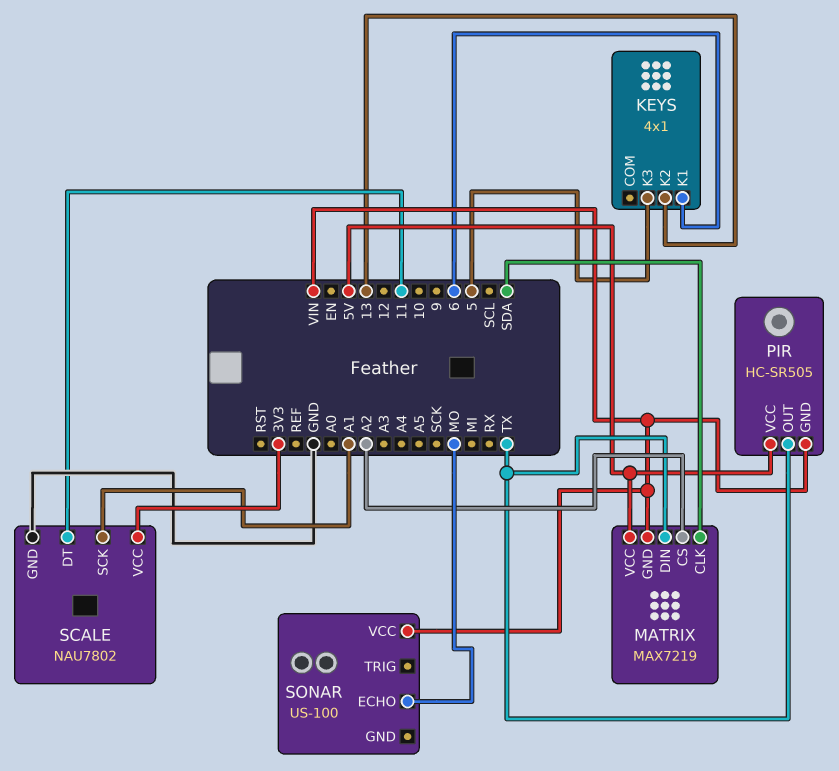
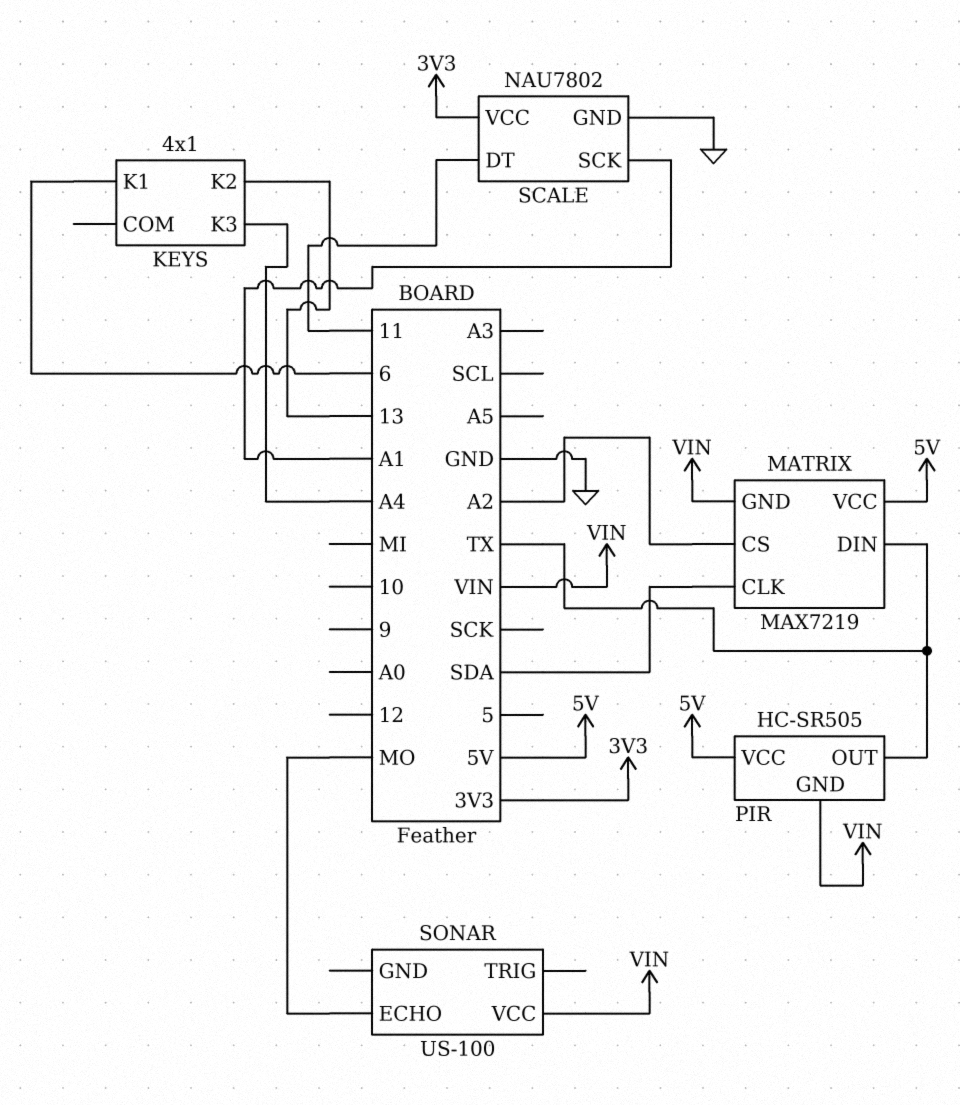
KEYS pin K3: 5 -> A4

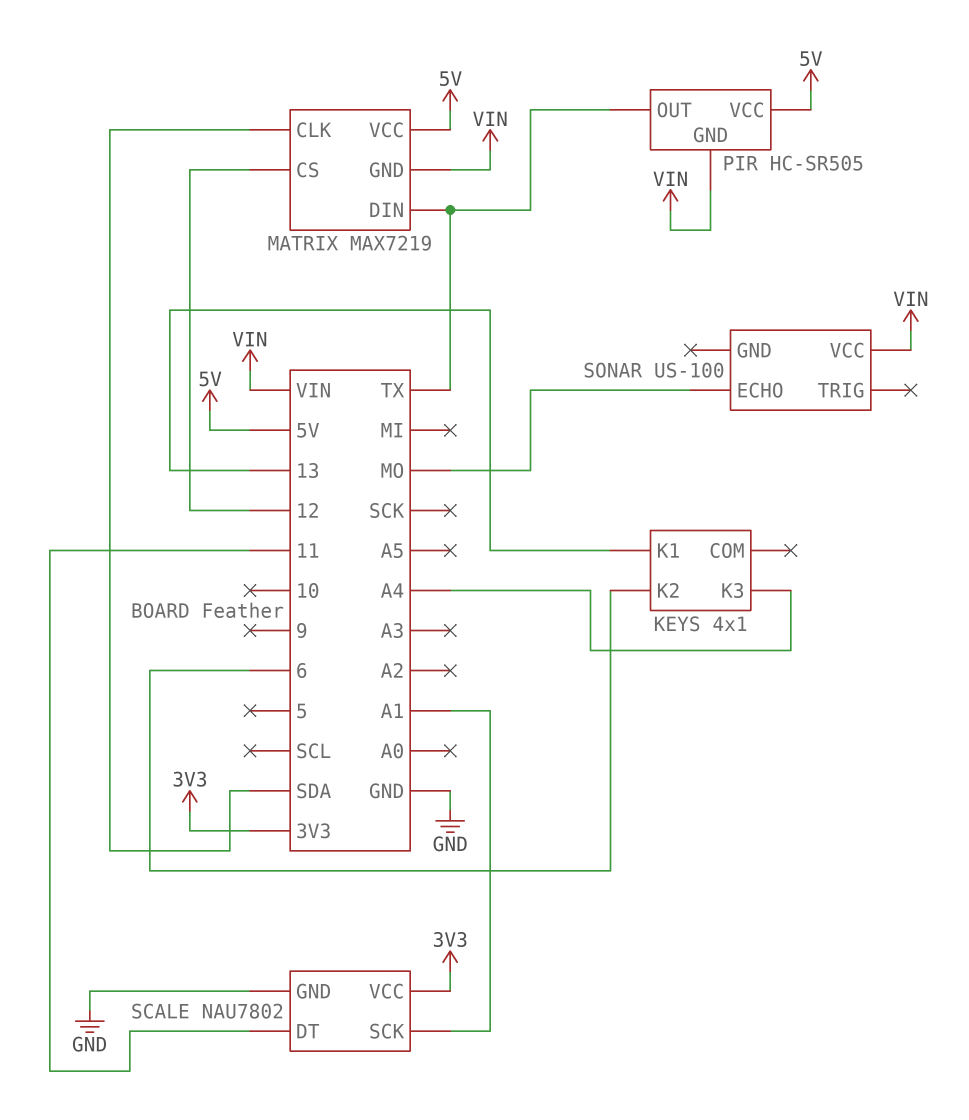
KEYS pin K1: 6 -> 13
KEYS pin K2: 13 -> 6
MATRIX pin CS: A2 -> 12

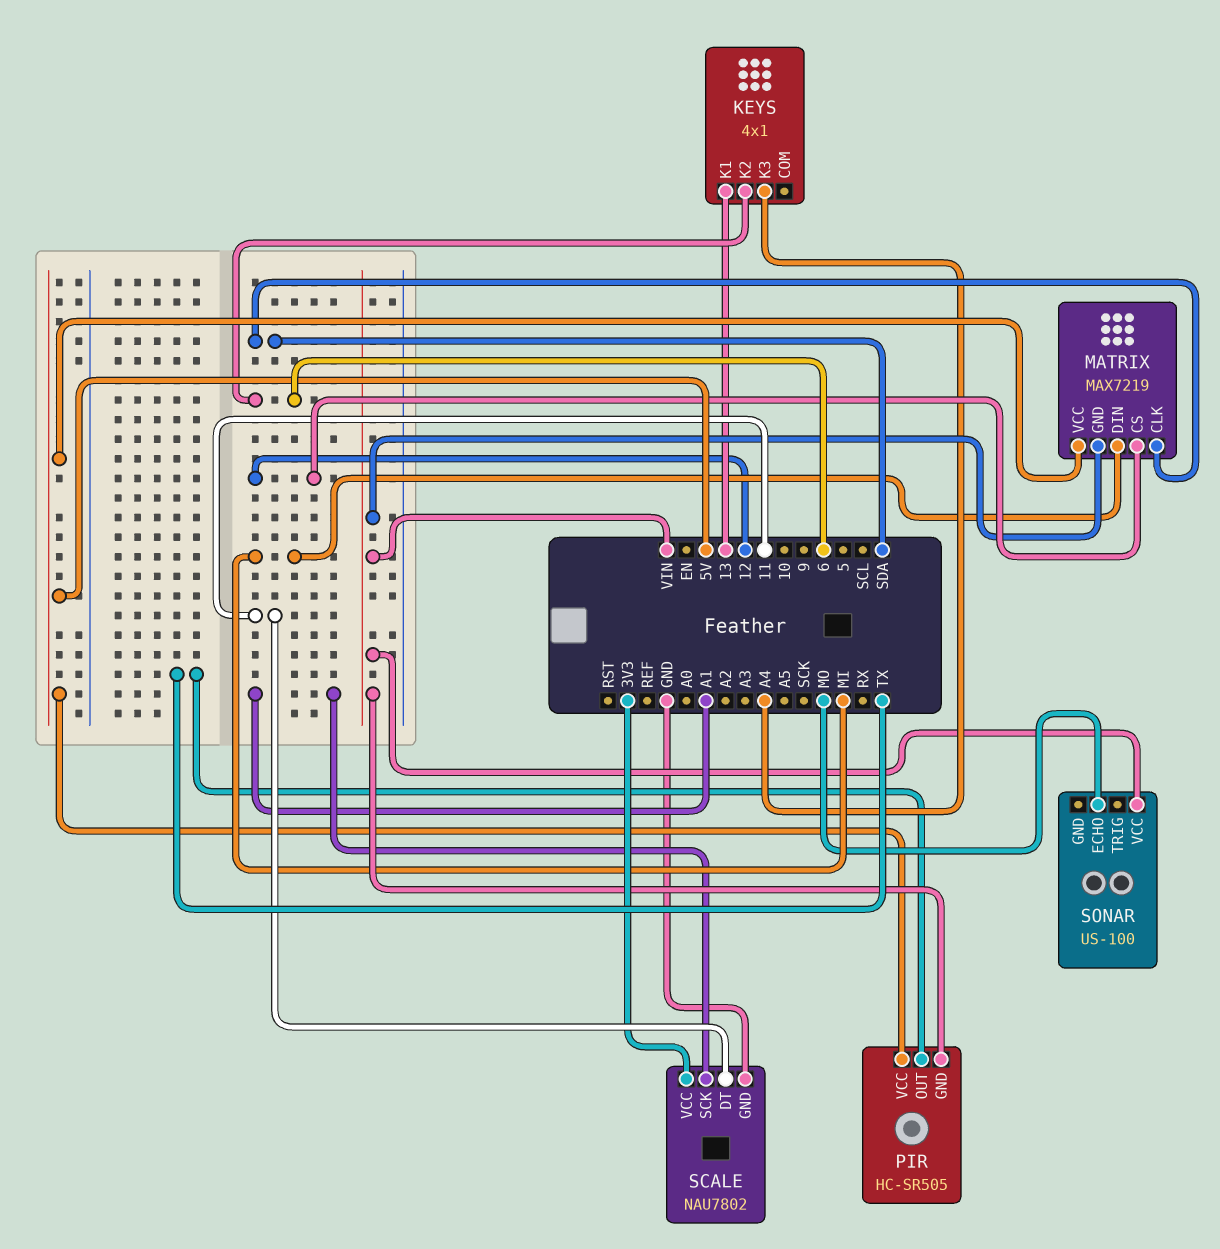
MATRIX pin DIN: TX -> MI

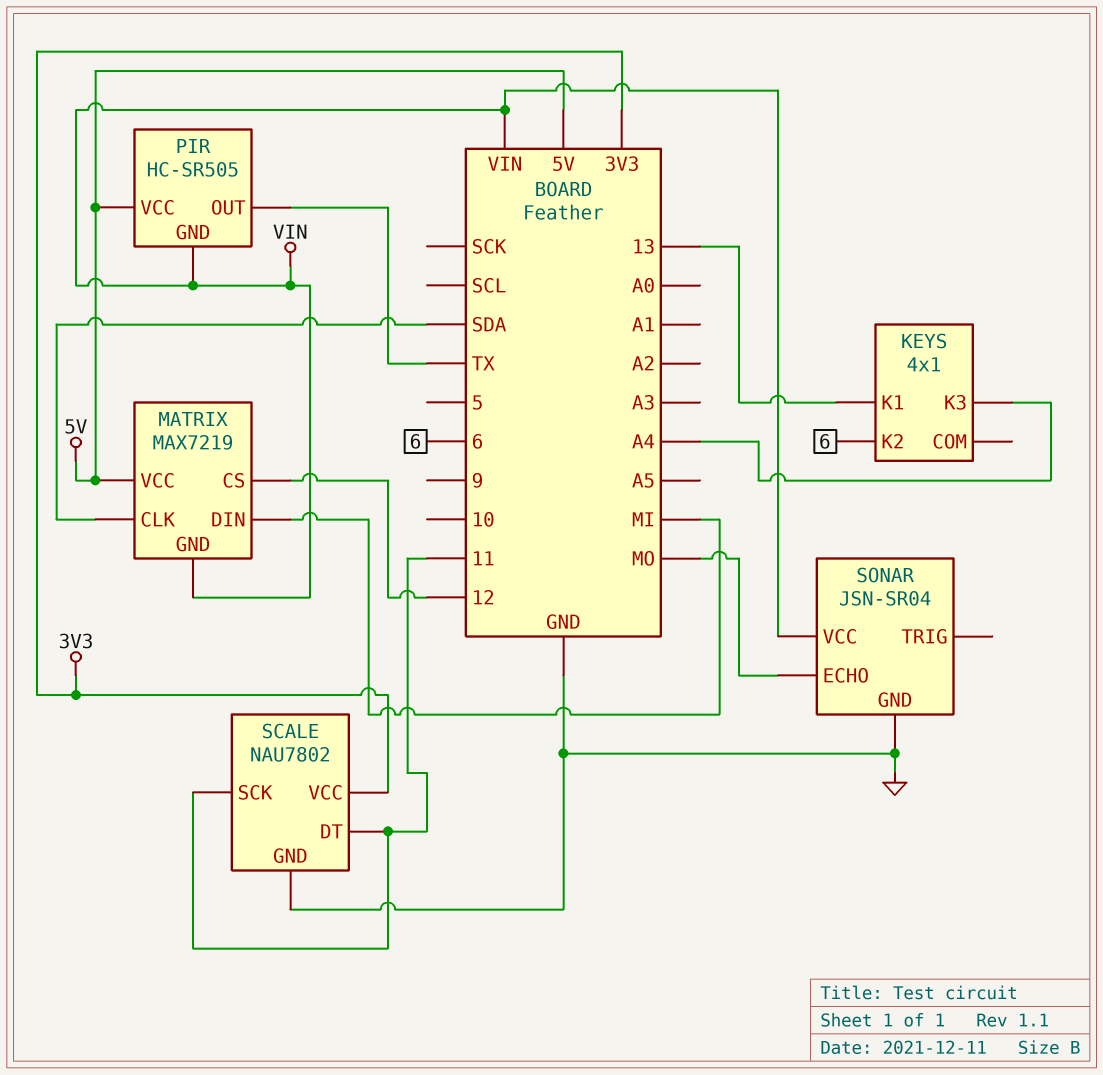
SCALE pin SCK: A1 -> 11
SONAR: US-100 -> JSN-SR04
SONAR pin GND: none -> GND

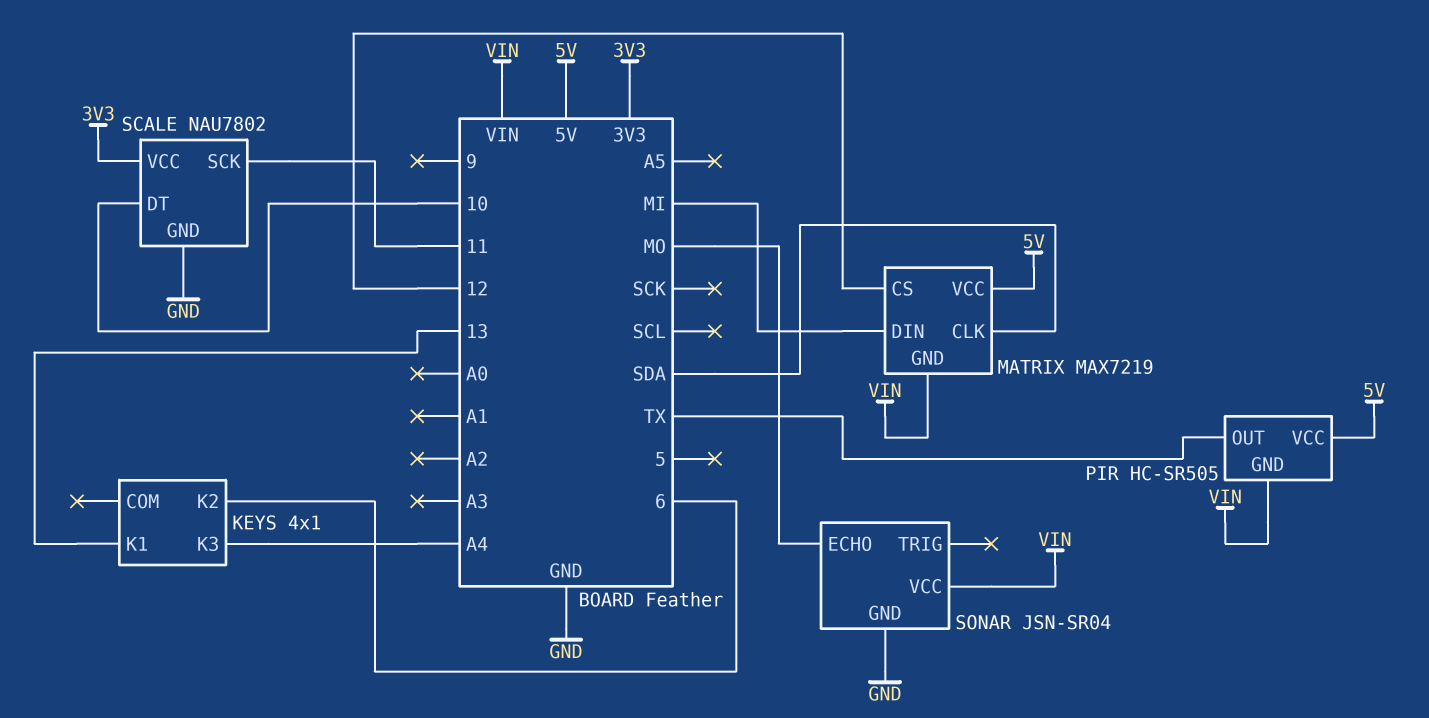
SCALE pin DT: 11 -> 10

